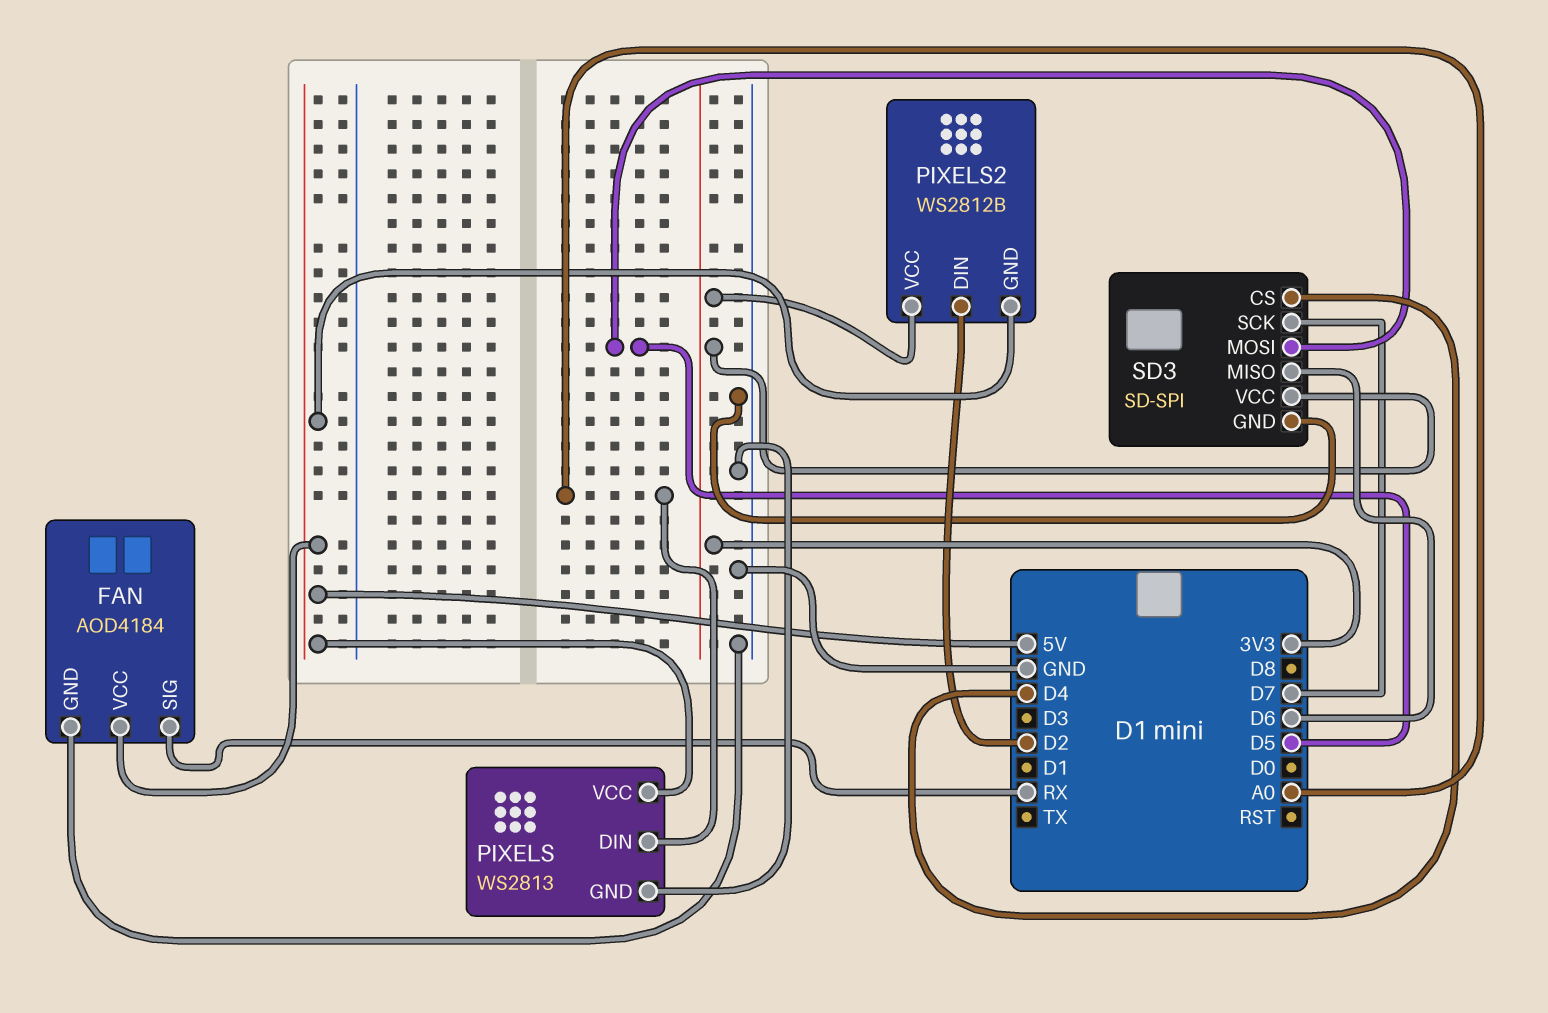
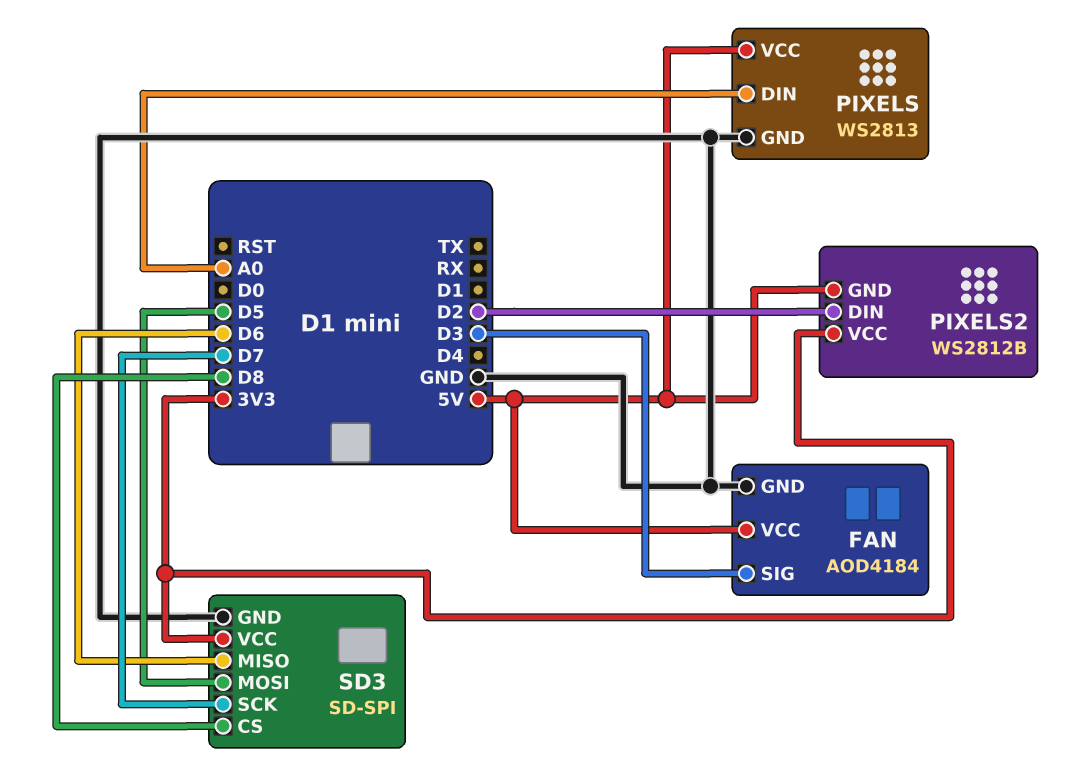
FAN pin SIG: RX -> D3
SD3 pin CS: D4 -> D8

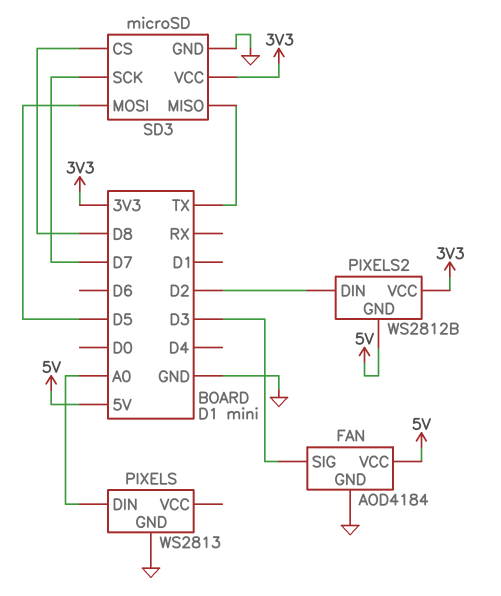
PIXELS pin VCC: 5V -> none
SD3: SD-SPI -> microSD
SD3 pin MISO: D6 -> TX

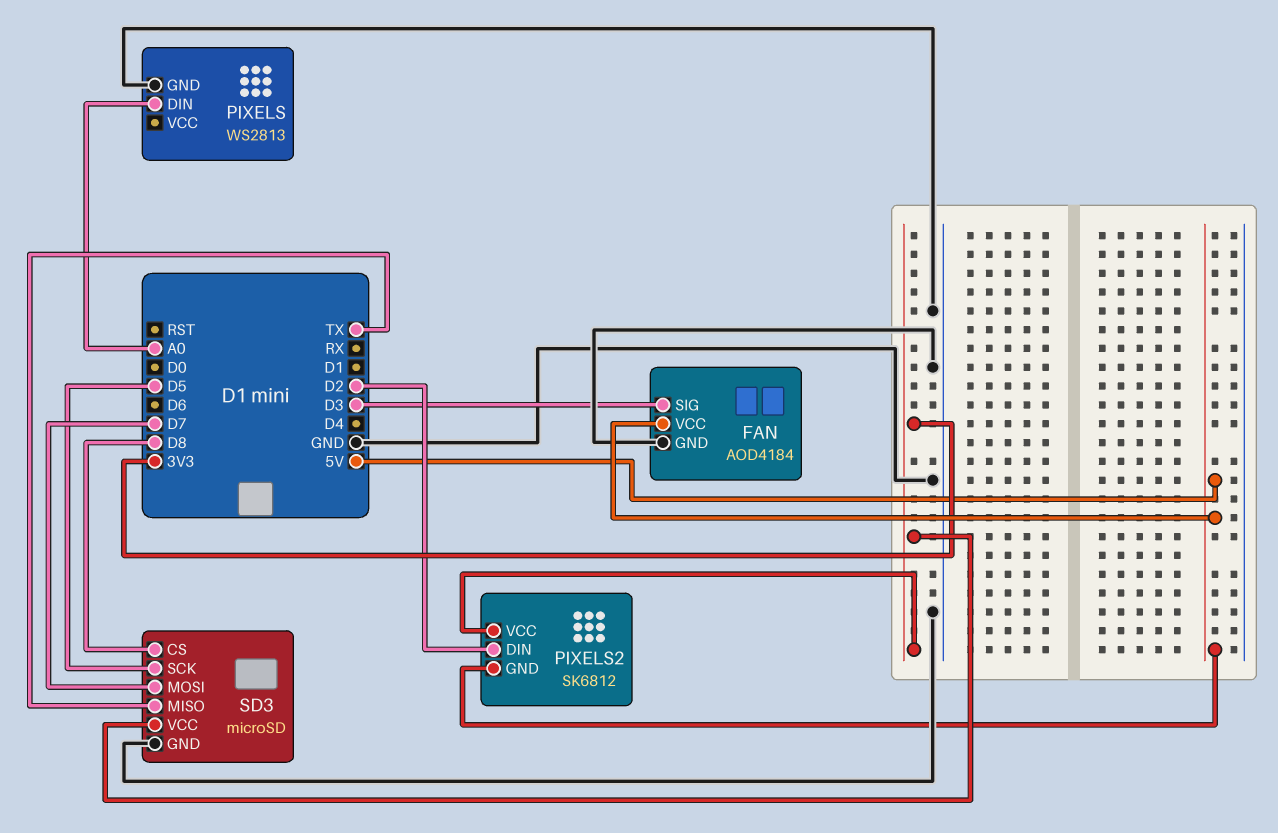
PIXELS2: WS2812B -> SK6812
SD3 pin MOSI: D5 -> D7
SD3 pin SCK: D7 -> D5

